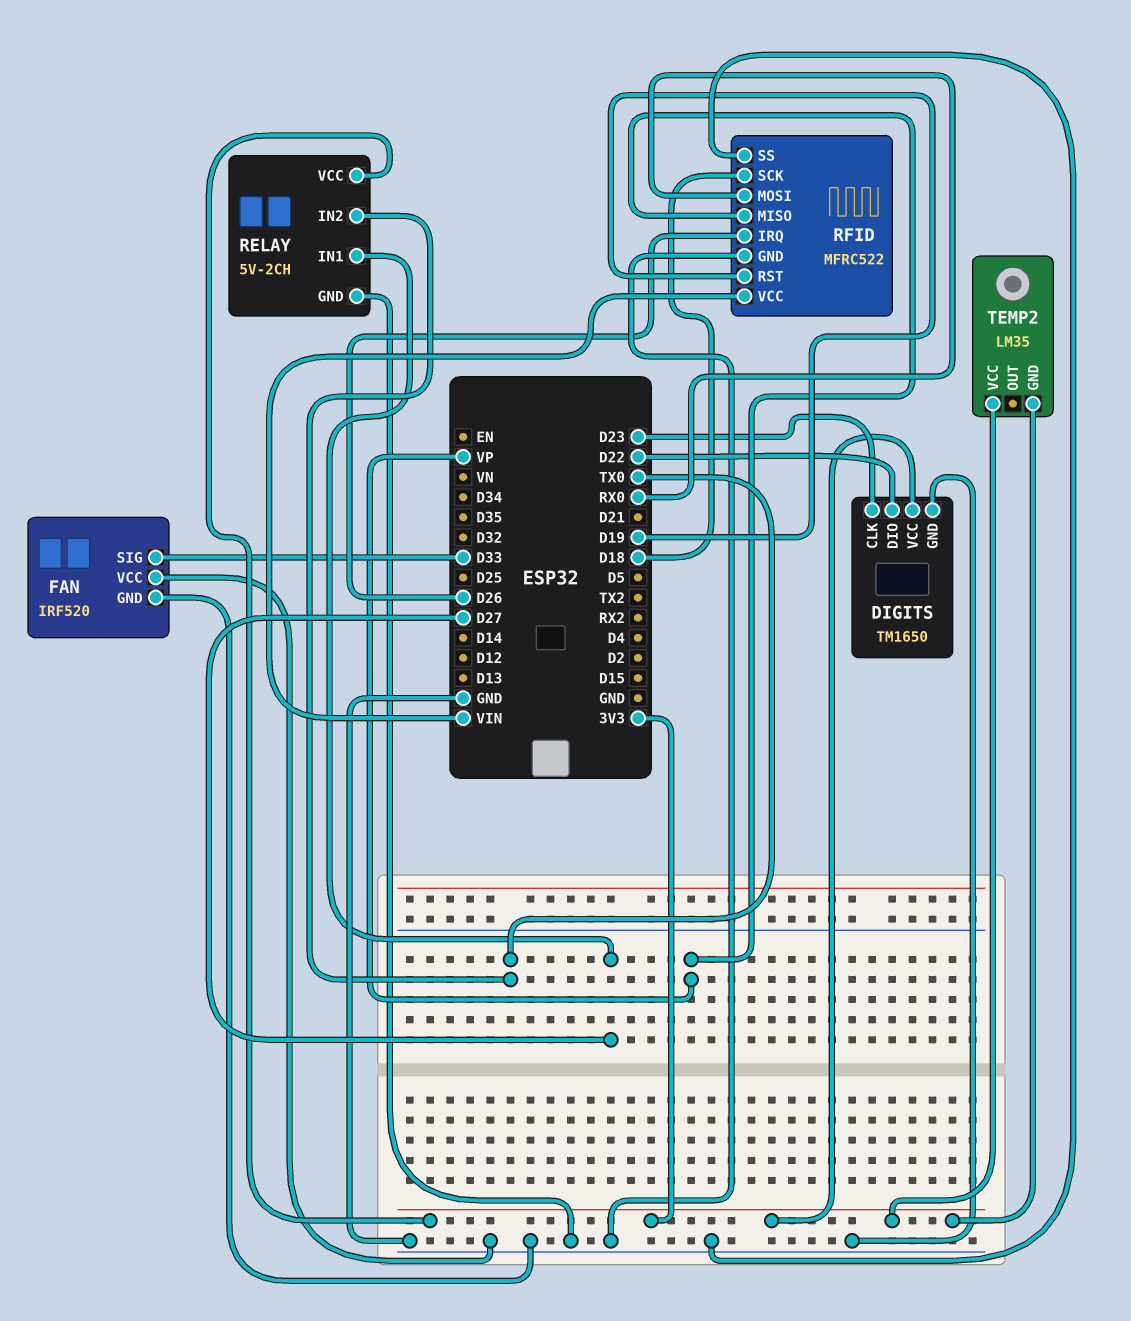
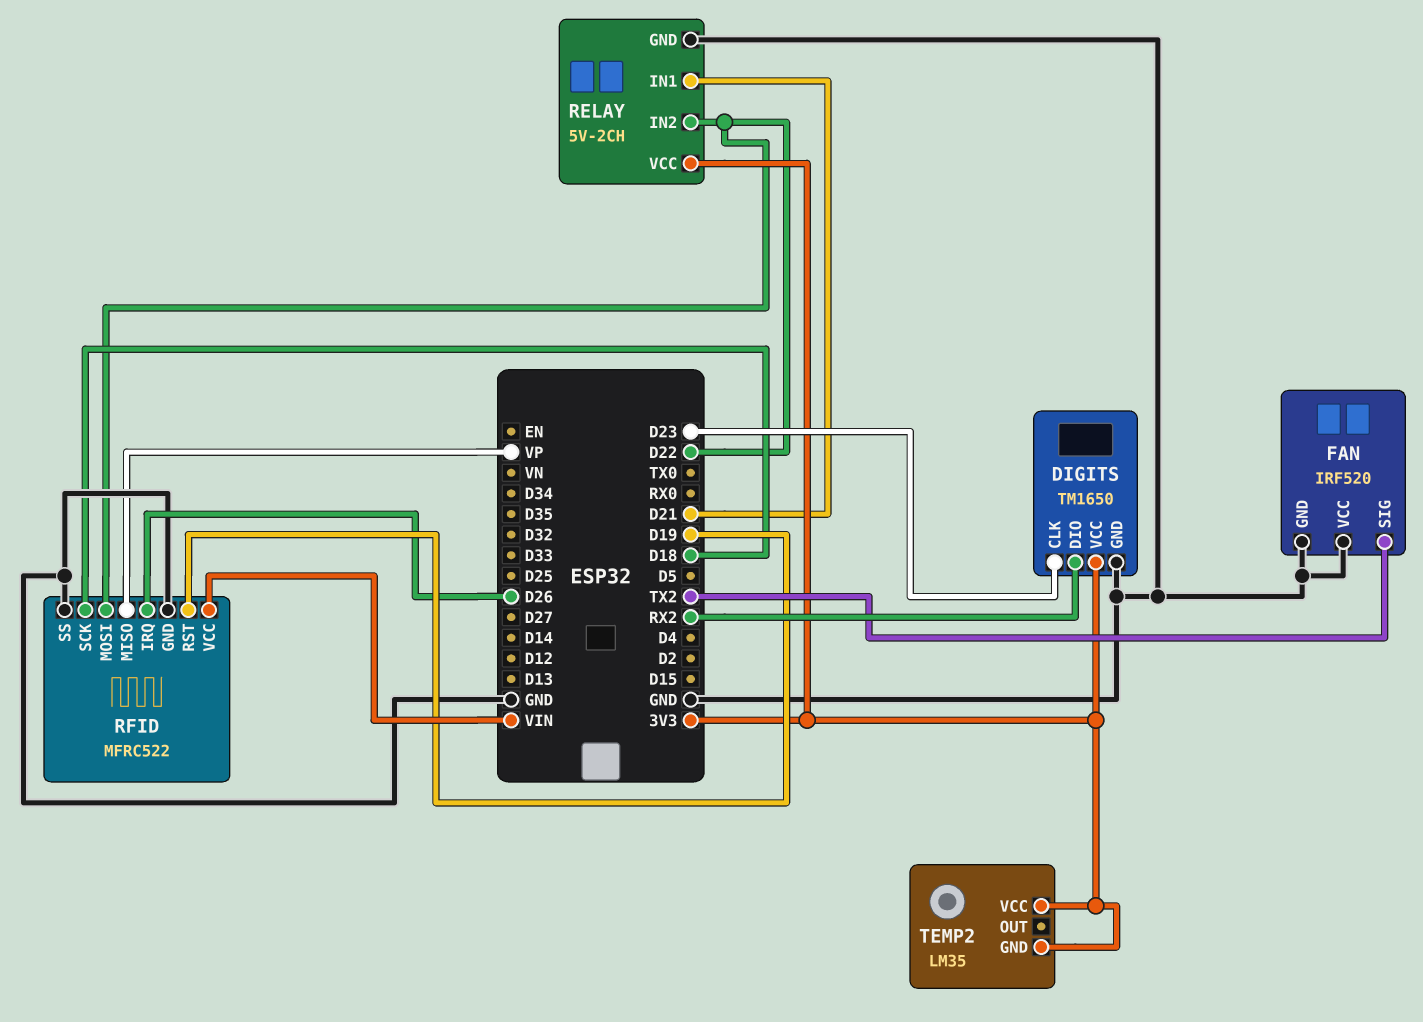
DIGITS pin DIO: D22 -> RX2
FAN pin SIG: D33 -> TX2
RELAY pin IN1: D27 -> D21
RELAY pin IN2: TX0 -> D22
RFID pin MOSI: RX0 -> D22

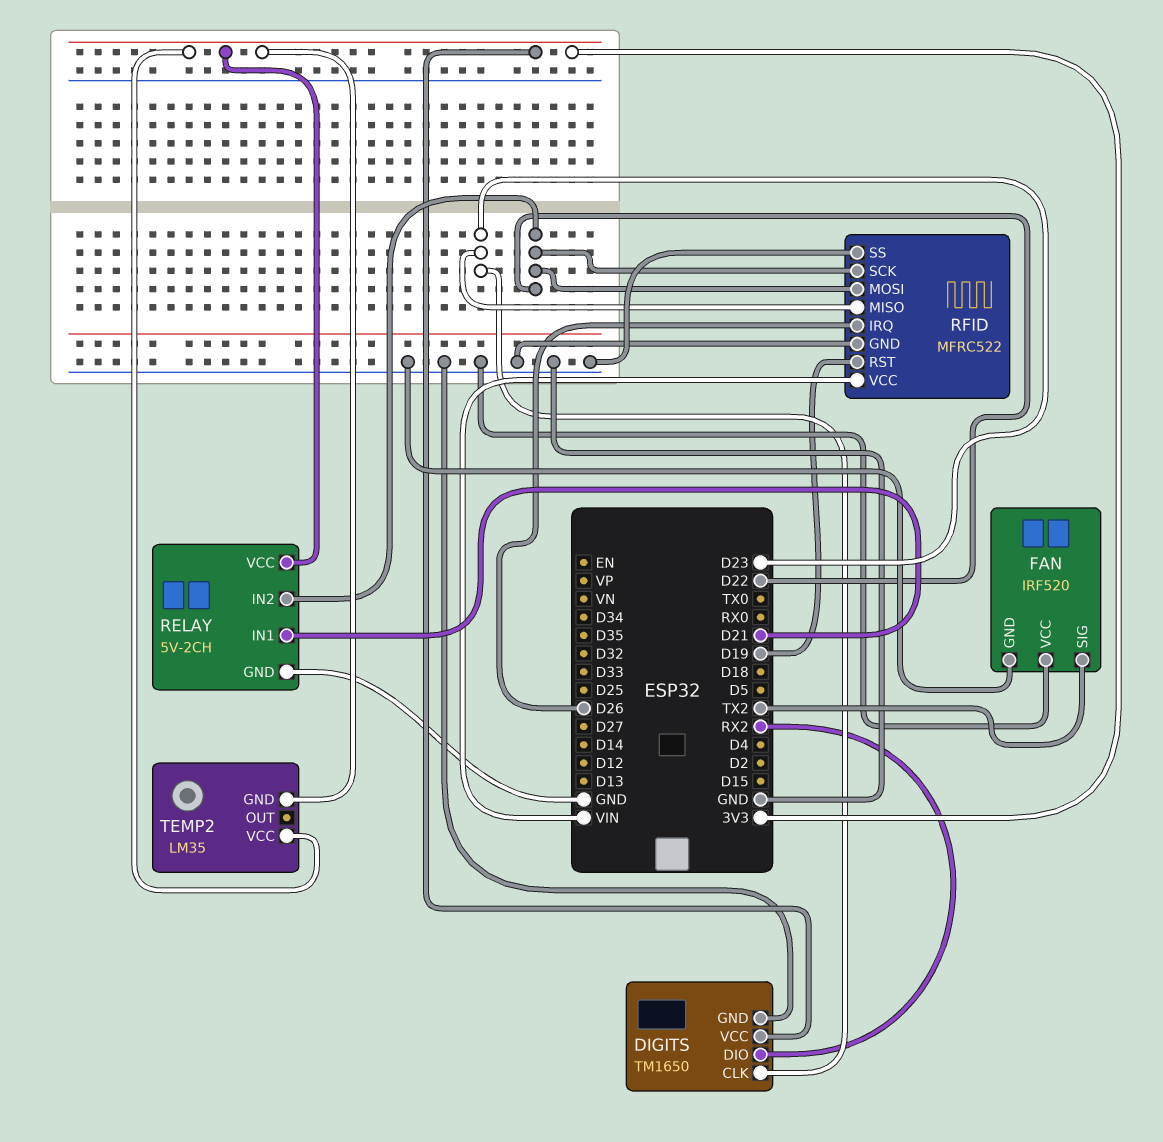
RFID pin MISO: VP -> D23
RFID pin SCK: D18 -> D22

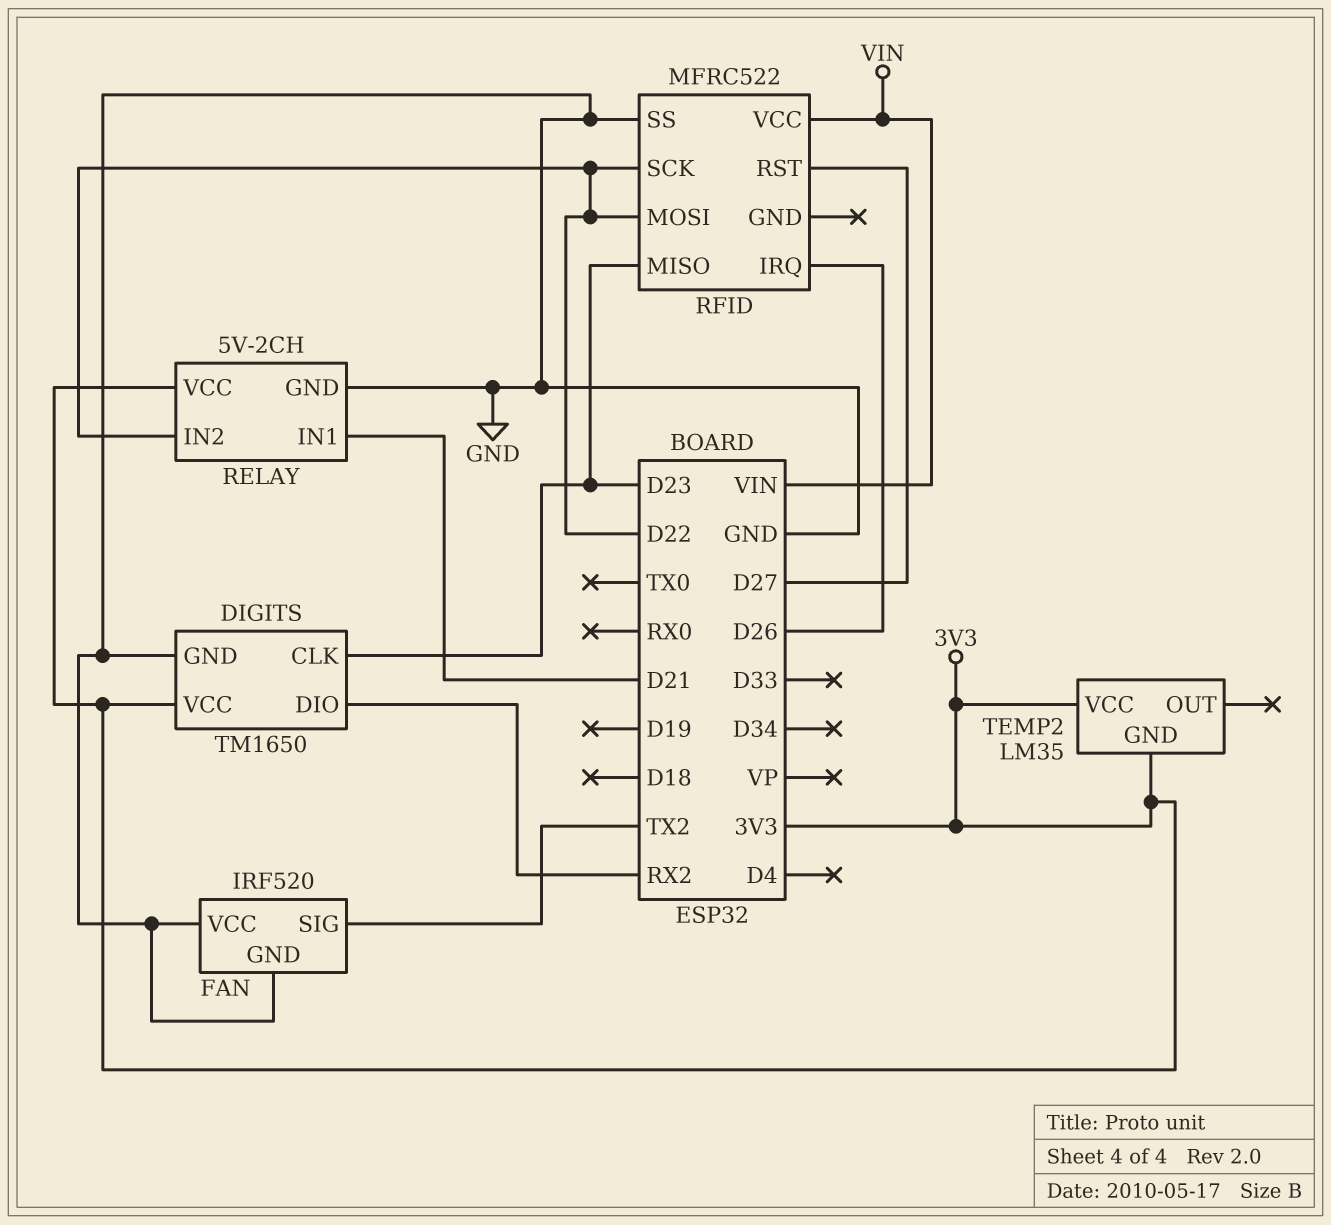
RFID pin GND: GND -> none
RFID pin RST: D19 -> D27

